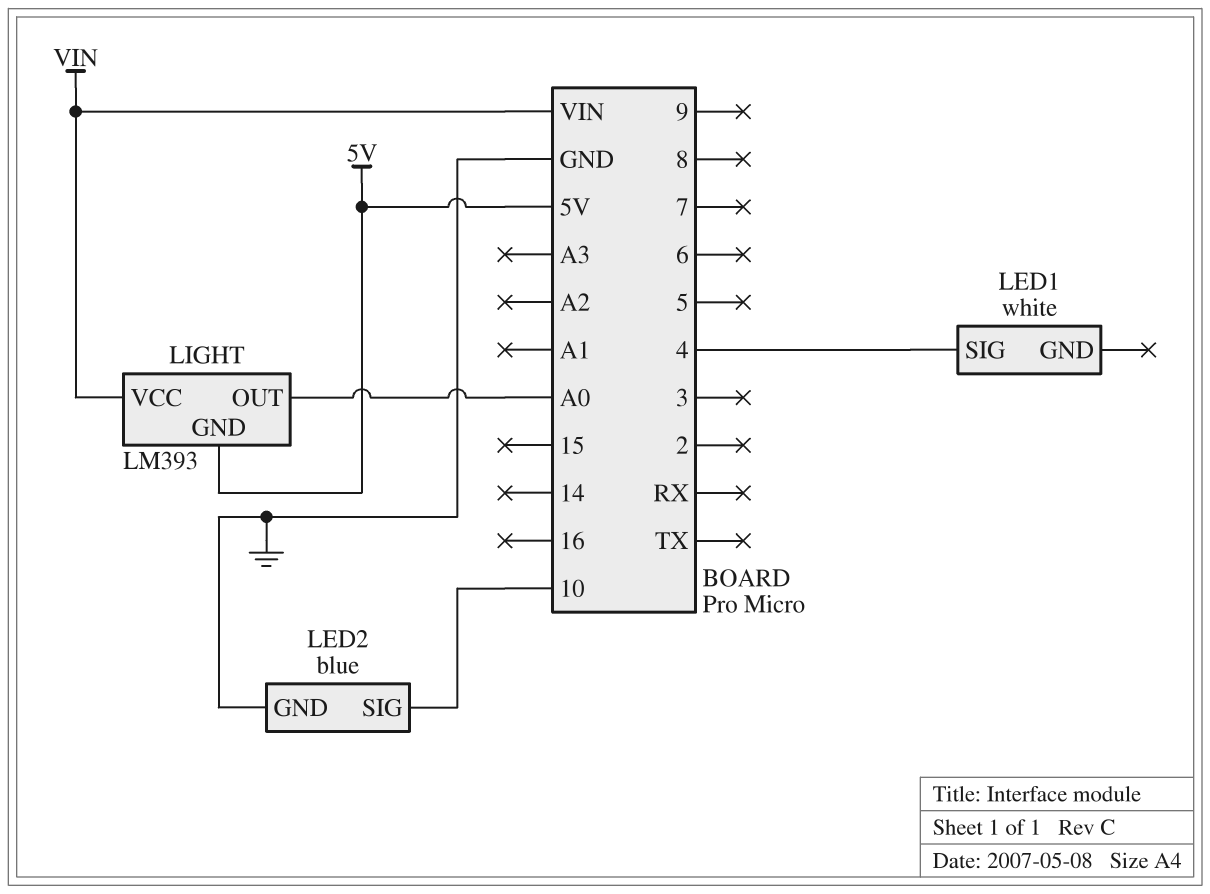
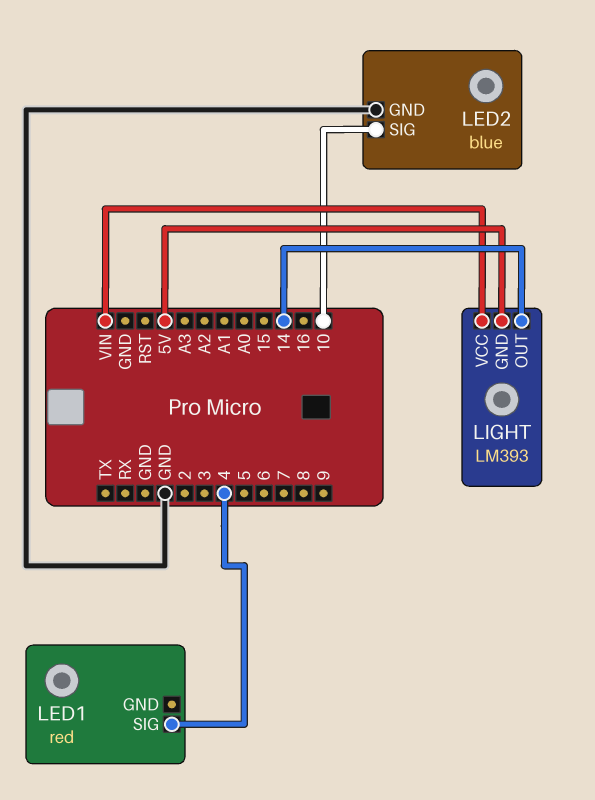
LED1: white -> red
LIGHT pin OUT: A0 -> 14

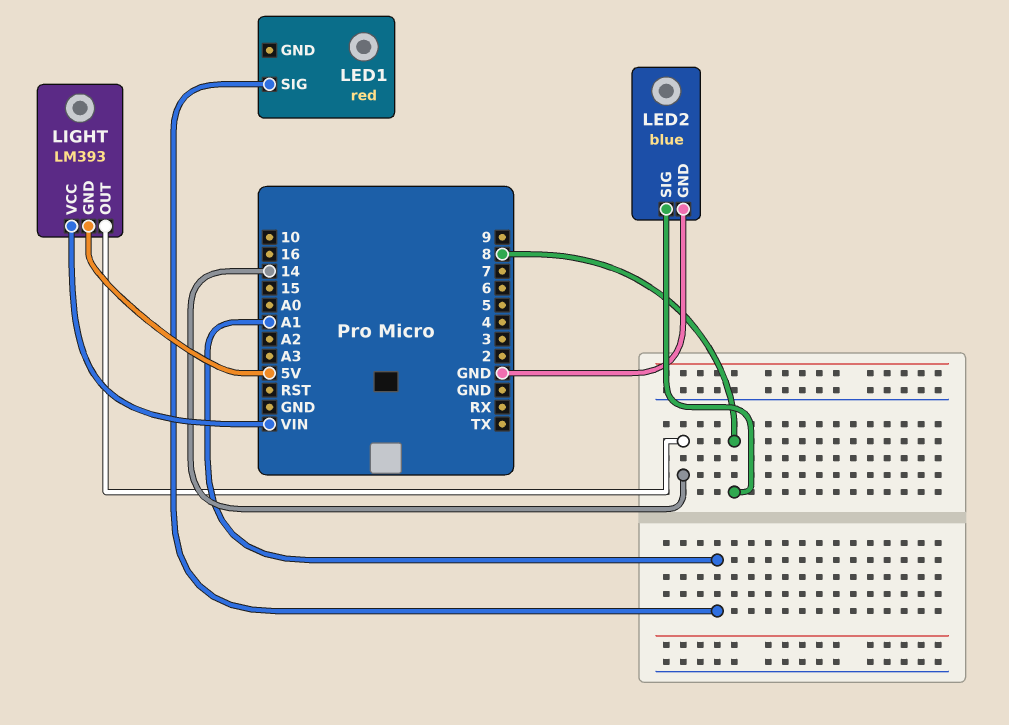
LED1 pin SIG: 4 -> A1
LED2 pin SIG: 10 -> 8

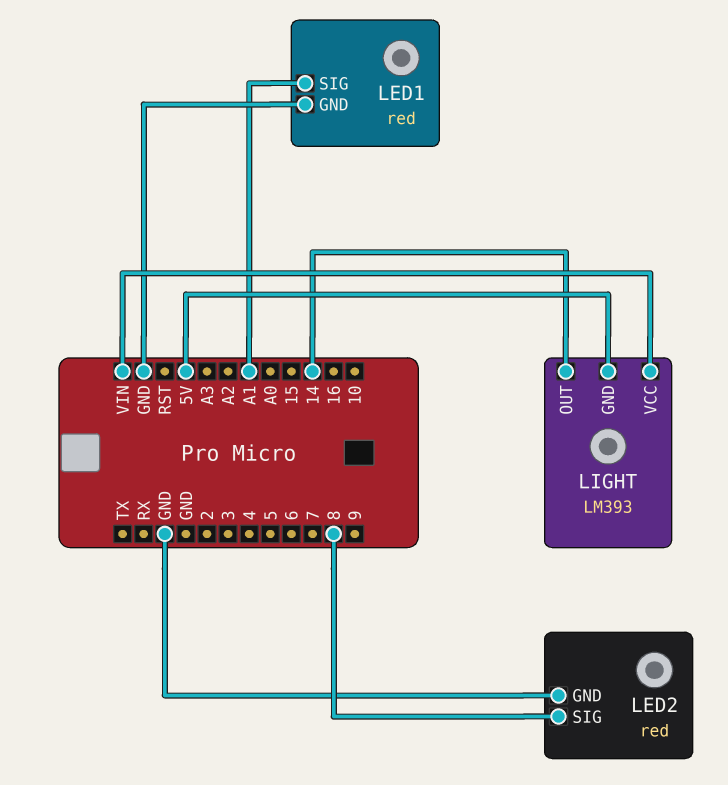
LED1 pin GND: none -> GND
LED2: blue -> red

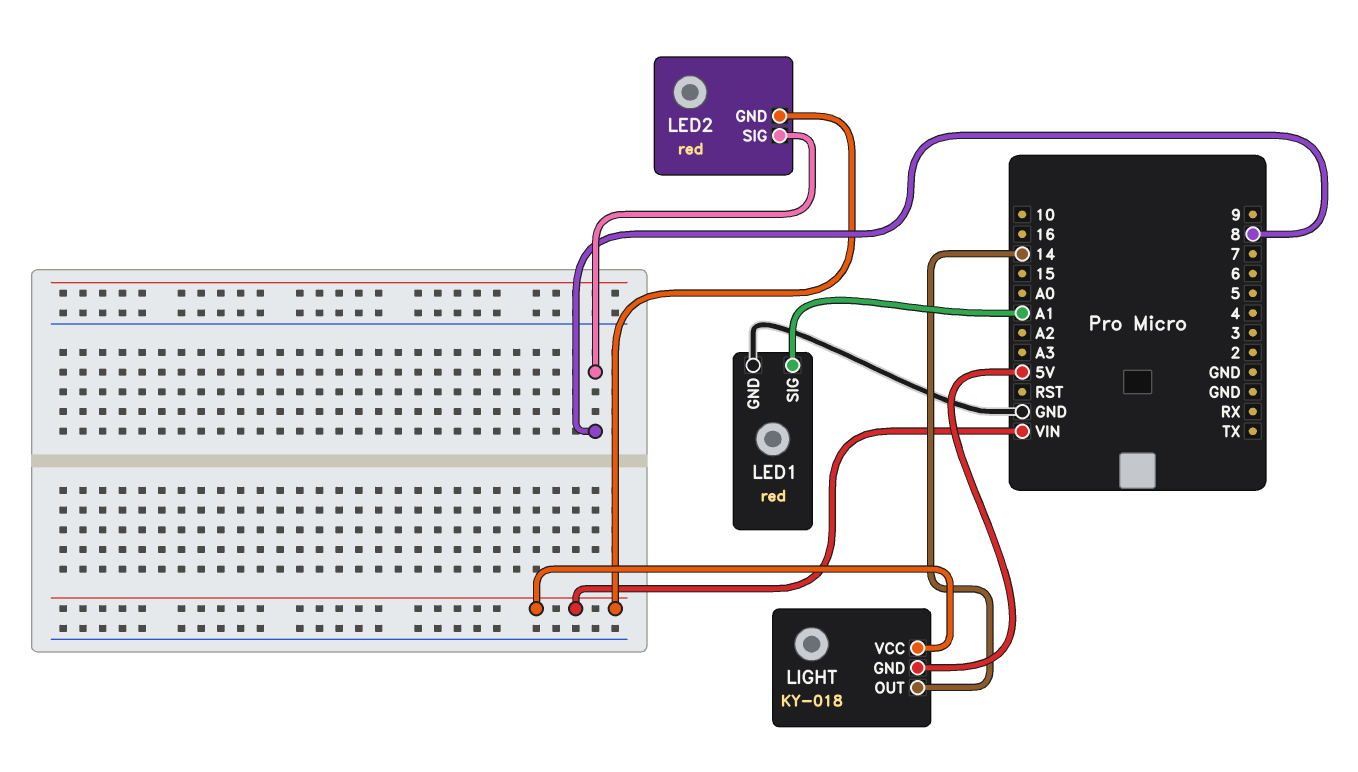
LED2 pin GND: GND -> VIN
LIGHT: LM393 -> KY-018

